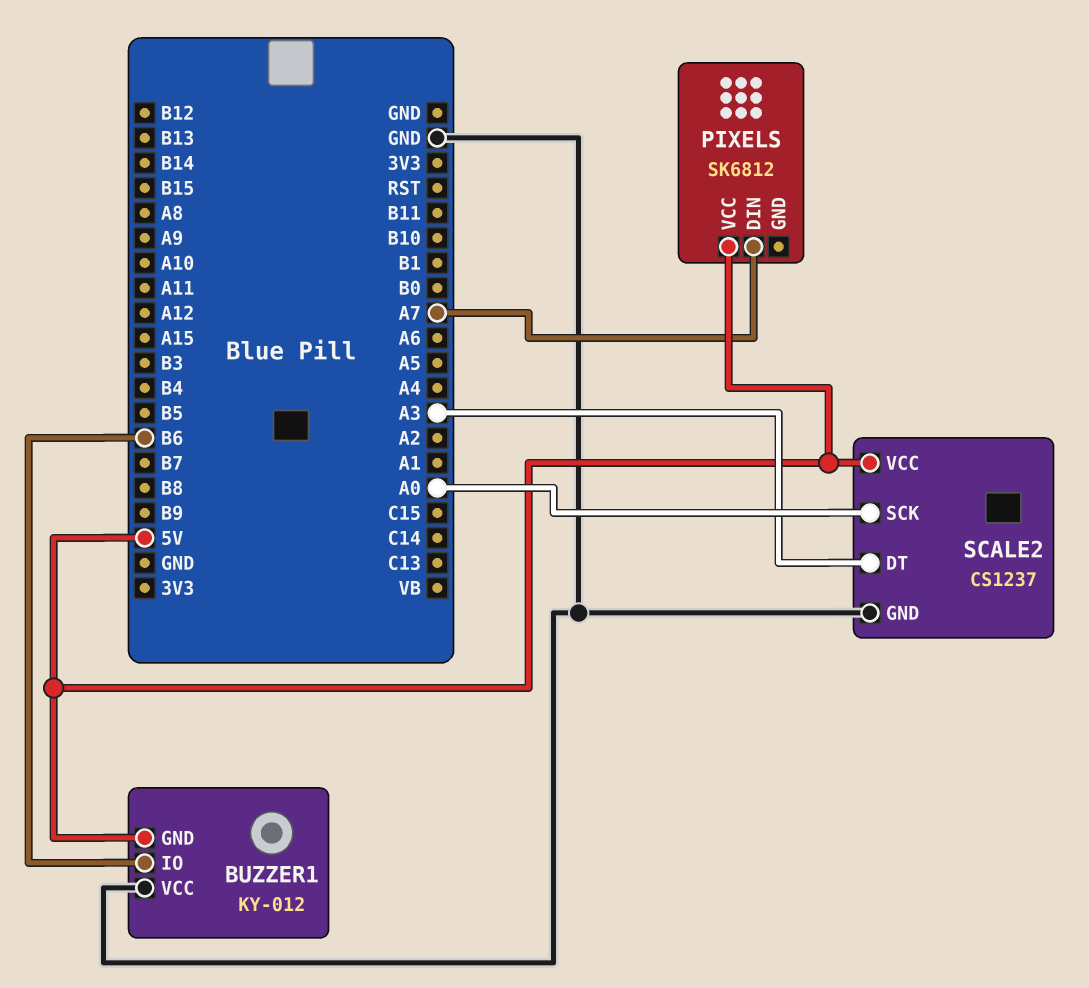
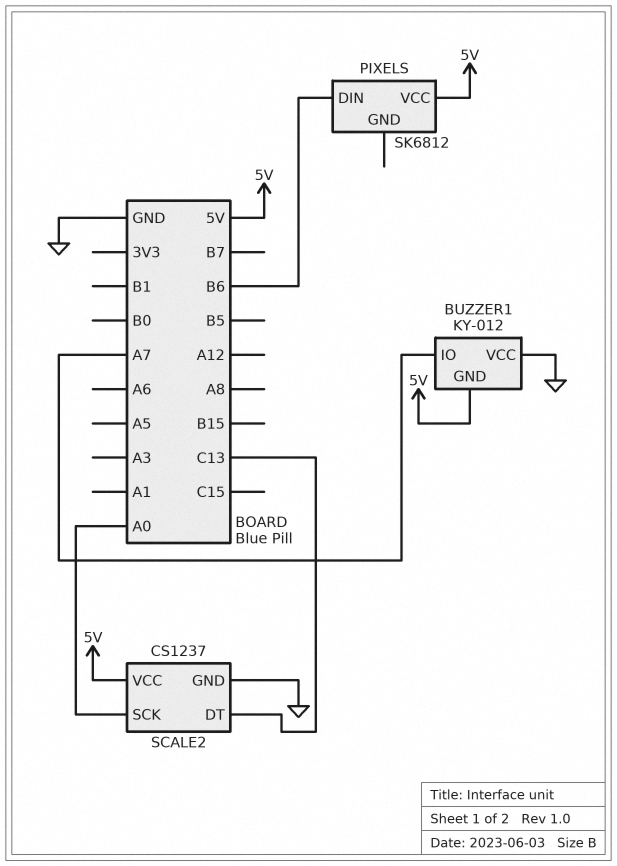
BUZZER1 pin IO: B6 -> A7
PIXELS pin DIN: A7 -> B6
SCALE2 pin DT: A3 -> C13

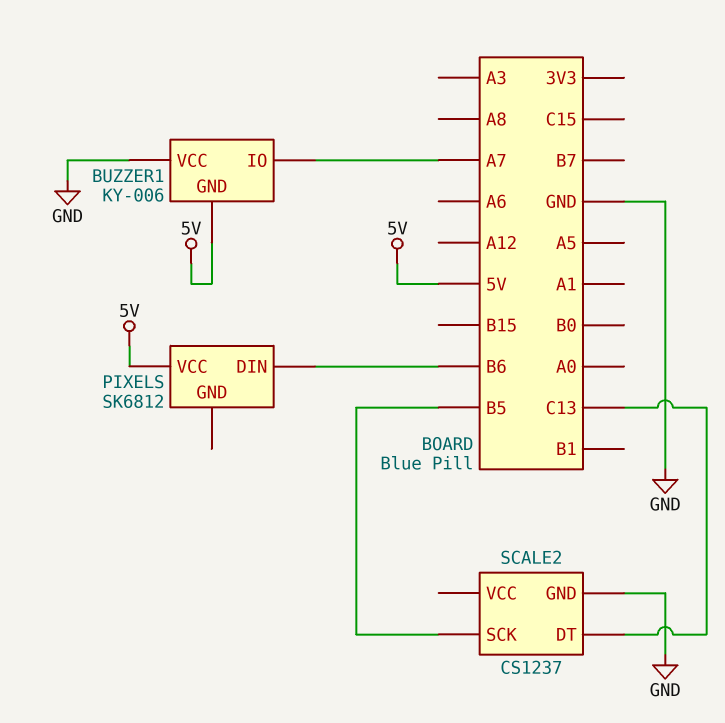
BUZZER1: KY-012 -> KY-006
SCALE2 pin SCK: A0 -> B5
SCALE2 pin VCC: 5V -> none

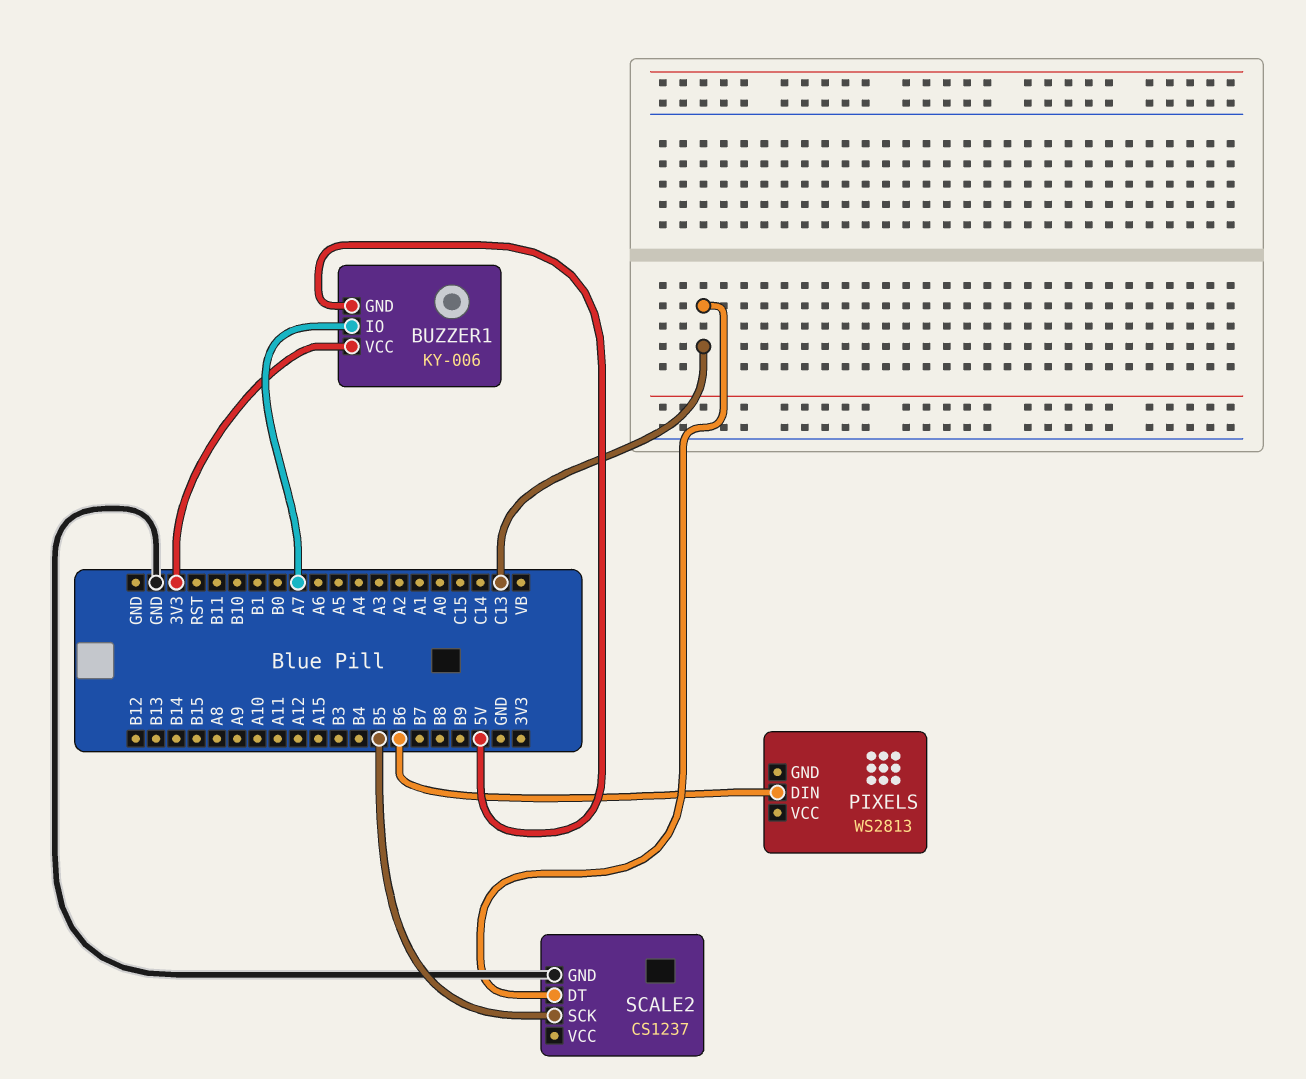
BUZZER1 pin VCC: GND -> 3V3
PIXELS: SK6812 -> WS2813
PIXELS pin VCC: 5V -> none

